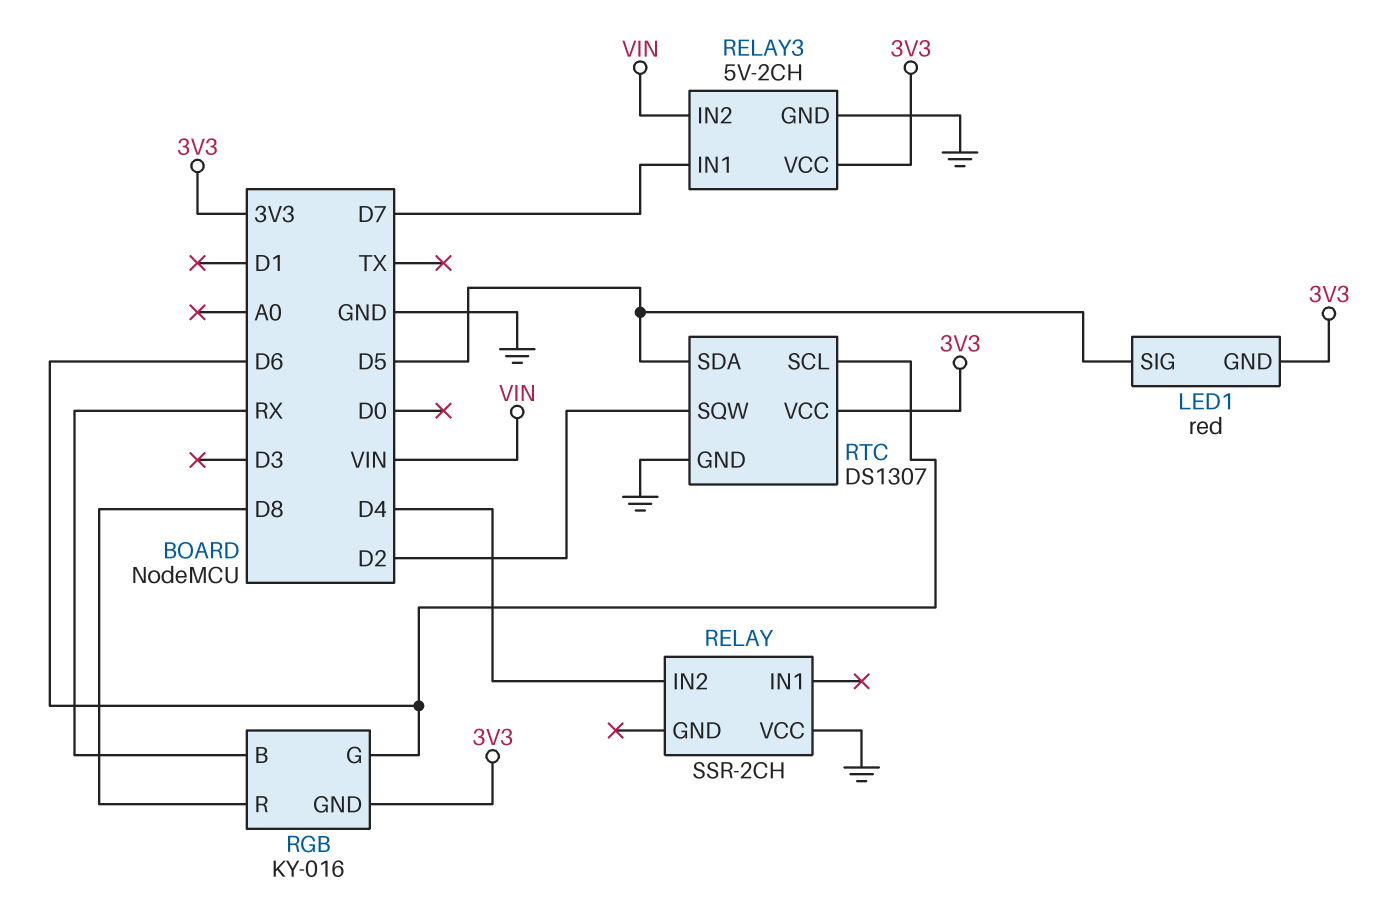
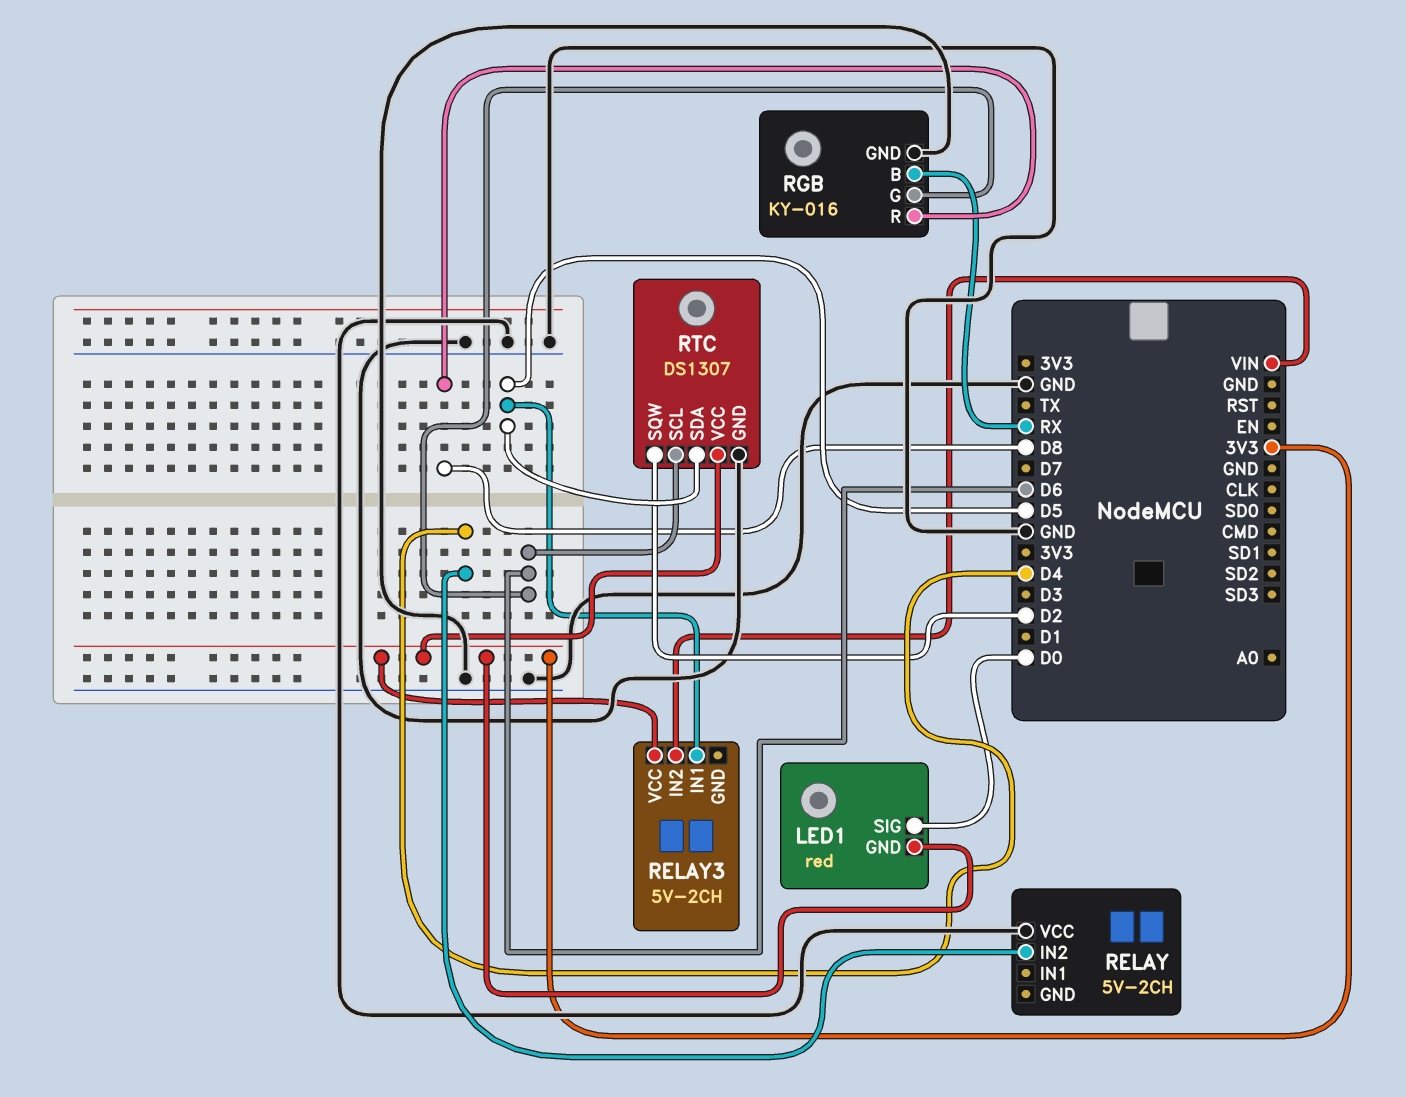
LED1 pin SIG: D5 -> D0
RELAY: SSR-2CH -> 5V-2CH
RELAY3 pin GND: GND -> none
RELAY3 pin IN1: D7 -> D5
RGB pin GND: 3V3 -> GND

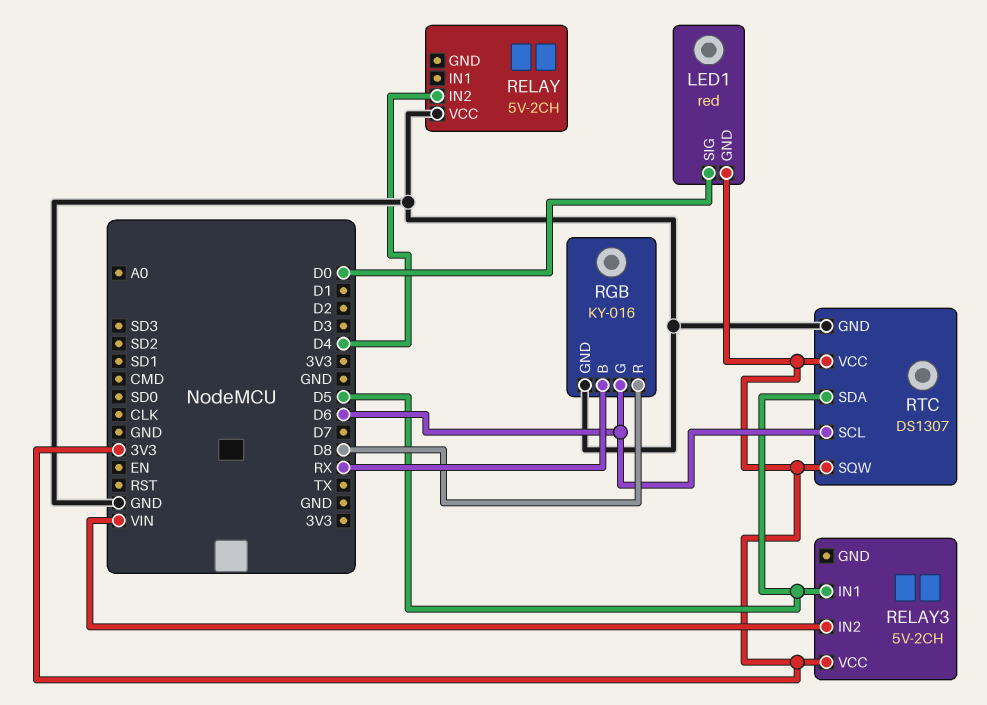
RTC pin SQW: D2 -> 3V3

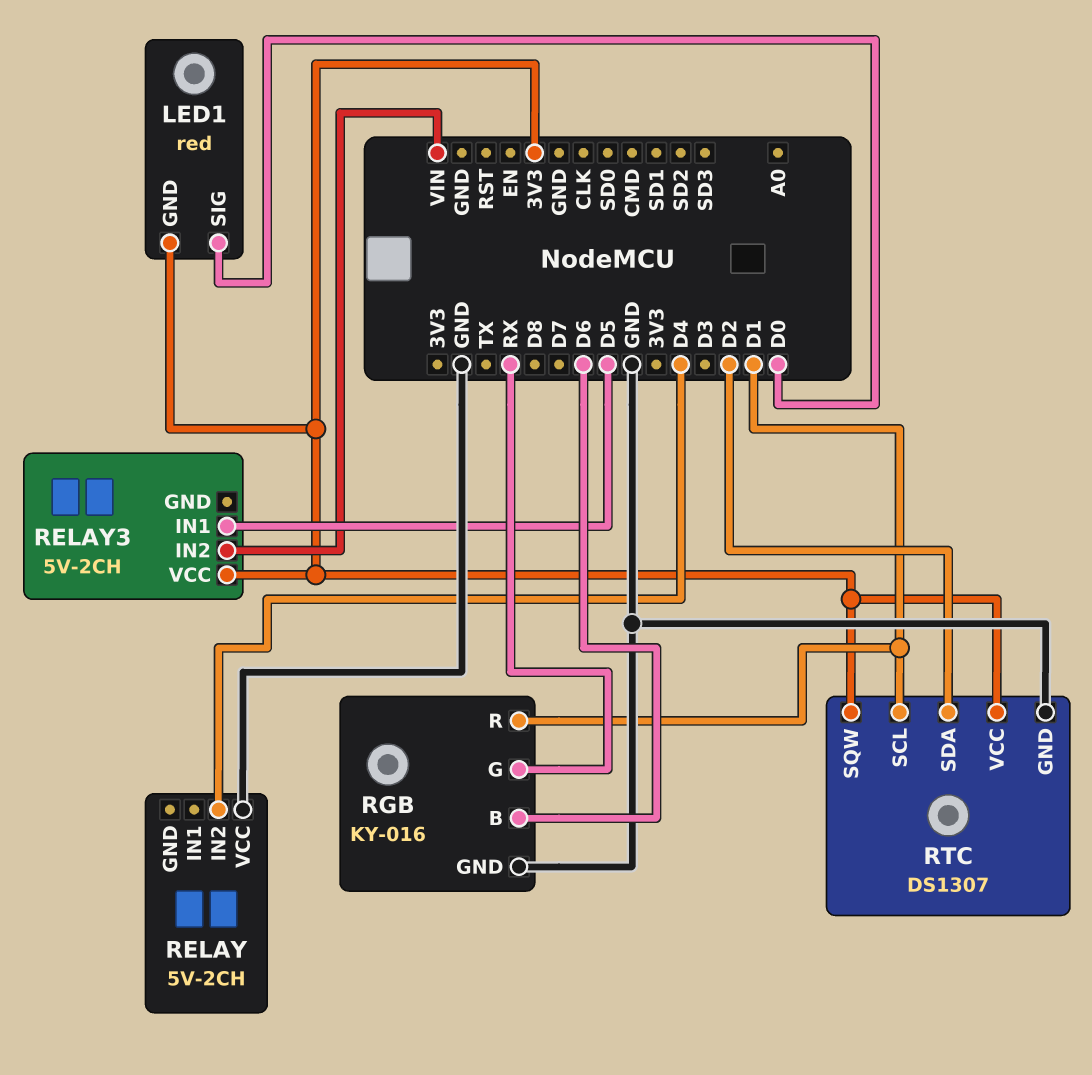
RGB pin B: RX -> D6
RGB pin G: D6 -> RX
RGB pin R: D8 -> D1
RTC pin SCL: D6 -> D1
RTC pin SDA: D5 -> D2

